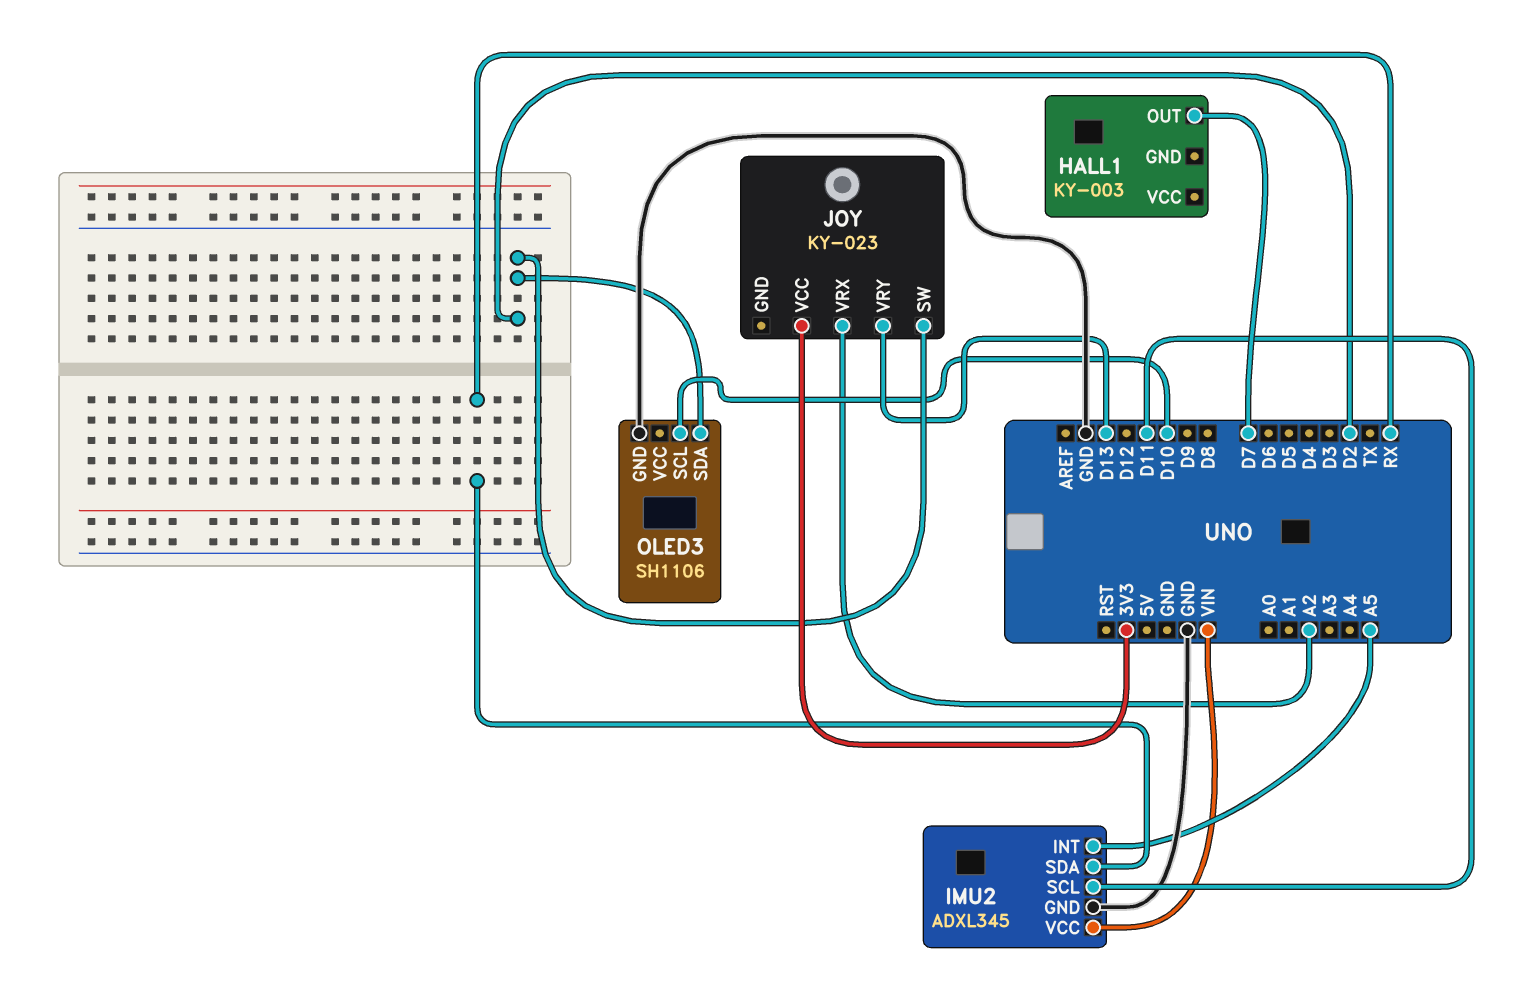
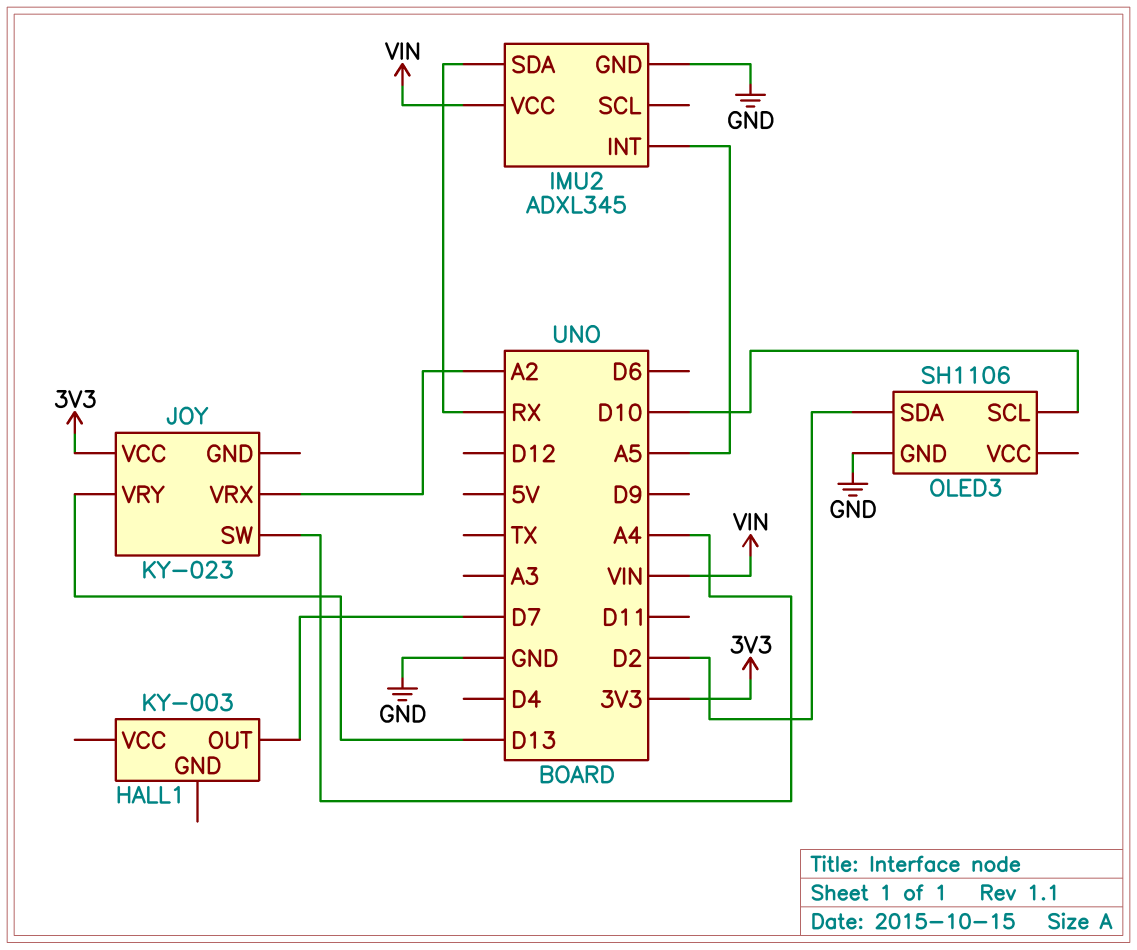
IMU2 pin SCL: D11 -> none
JOY pin SW: D2 -> A4

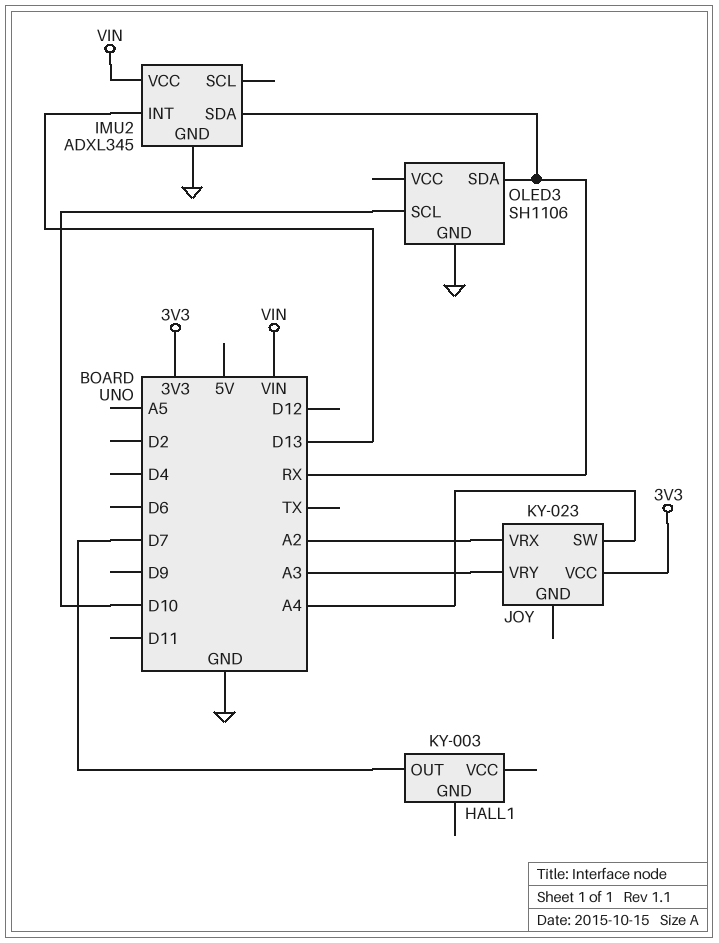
IMU2 pin INT: A5 -> D13
JOY pin VRY: D13 -> A3
OLED3 pin SDA: D2 -> RX

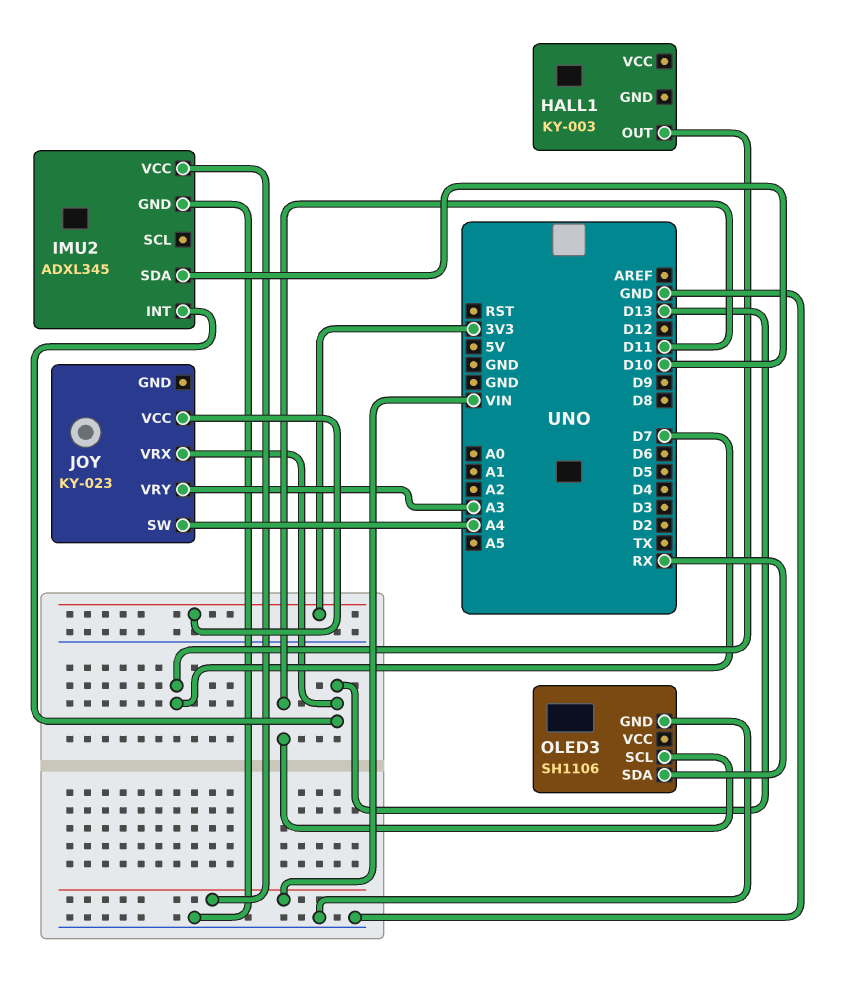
IMU2 pin SDA: RX -> D10
JOY pin VRX: A2 -> D13
OLED3 pin SCL: D10 -> D11

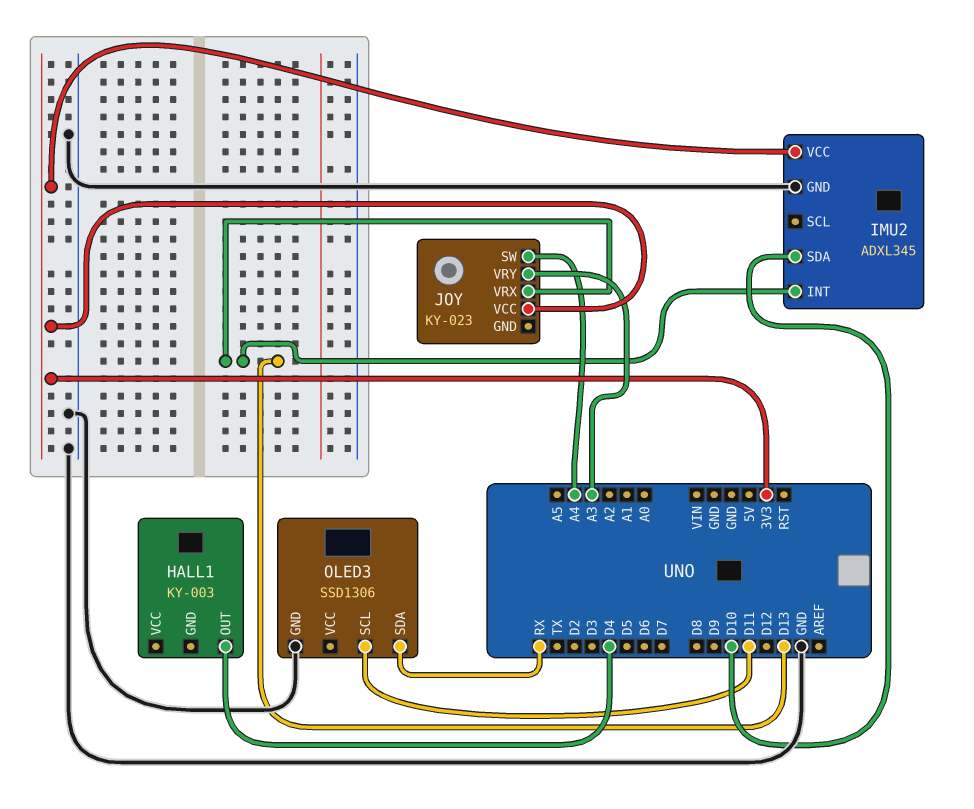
HALL1 pin OUT: D7 -> D4
IMU2 pin VCC: VIN -> 3V3
OLED3: SH1106 -> SSD1306

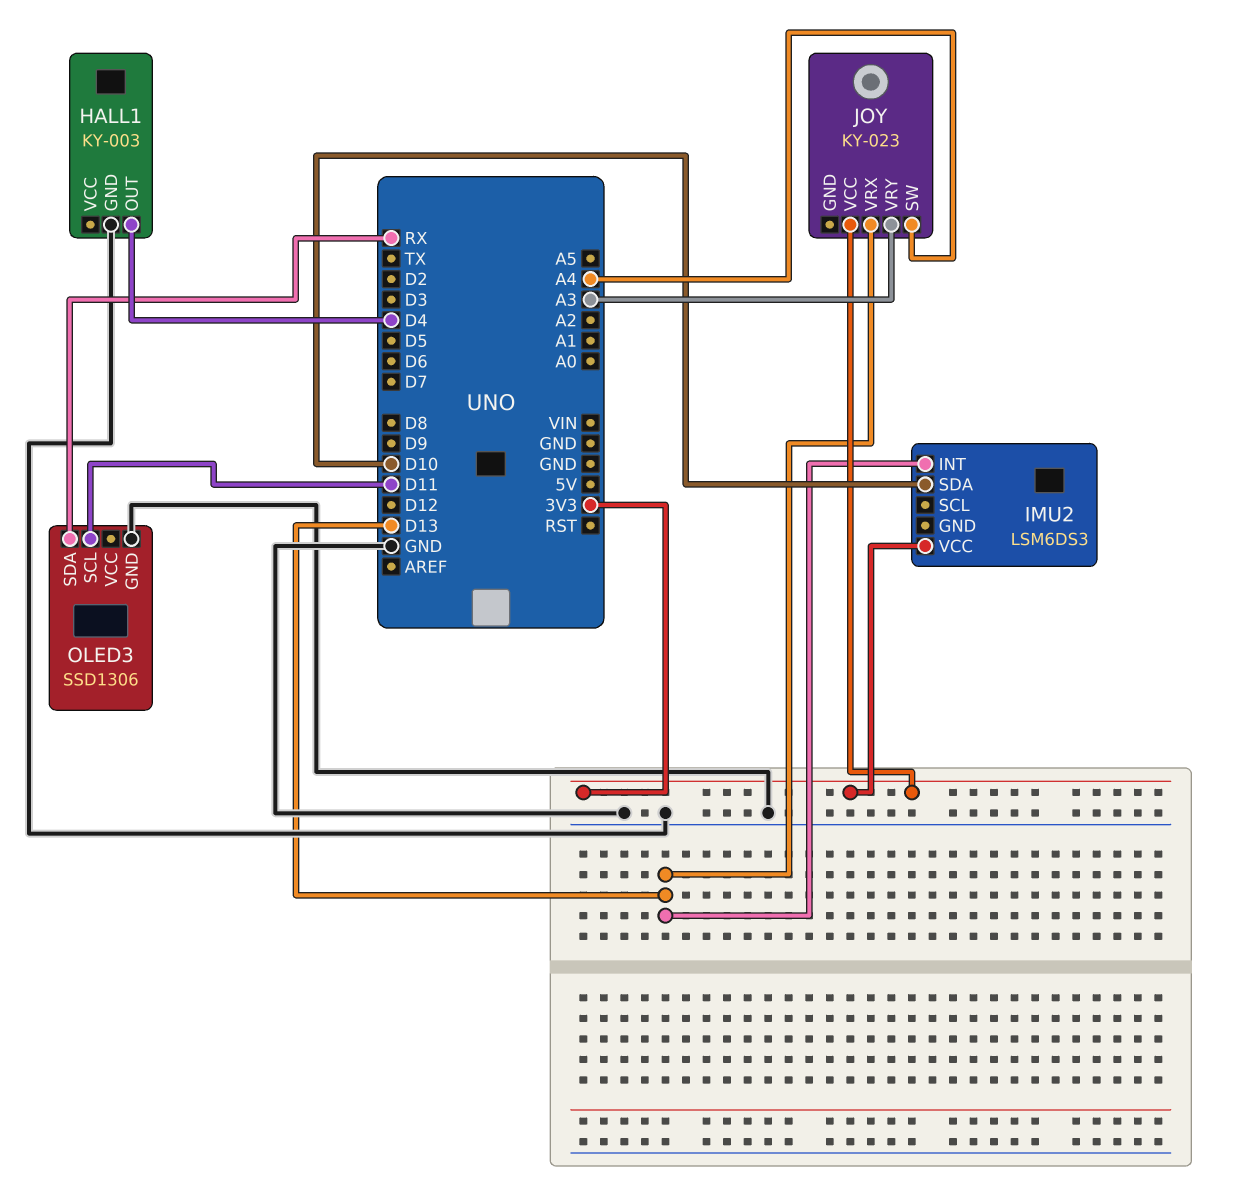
HALL1 pin GND: none -> GND
IMU2: ADXL345 -> LSM6DS3
IMU2 pin GND: GND -> none

